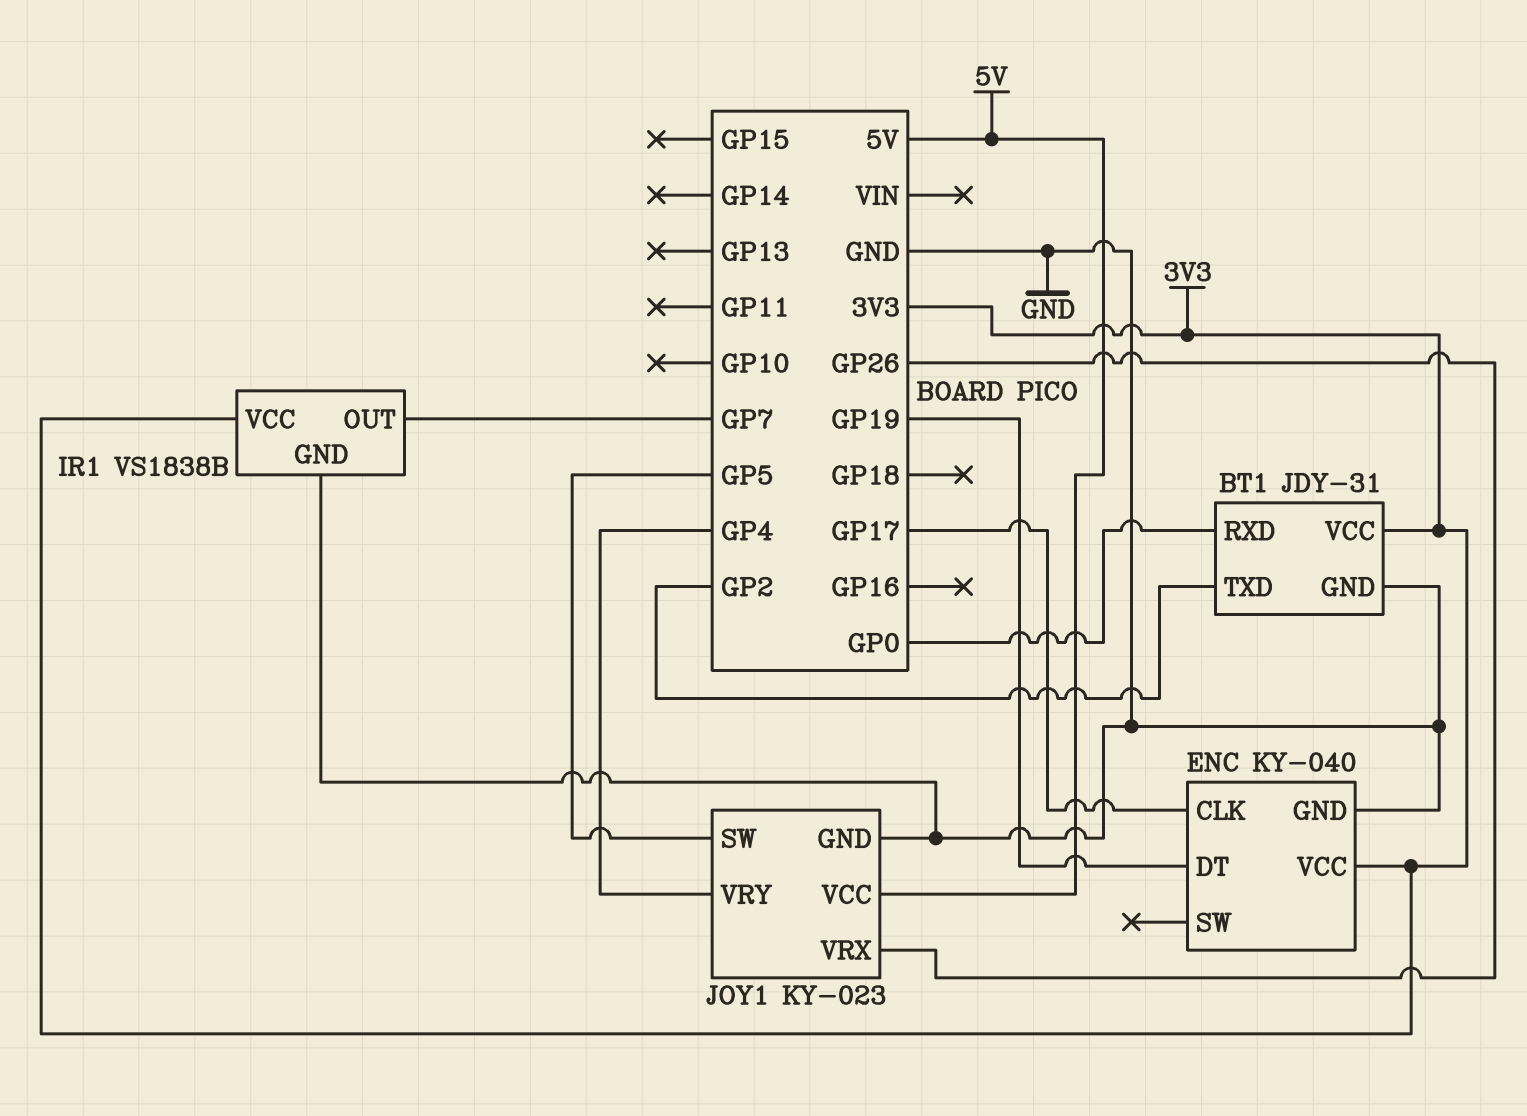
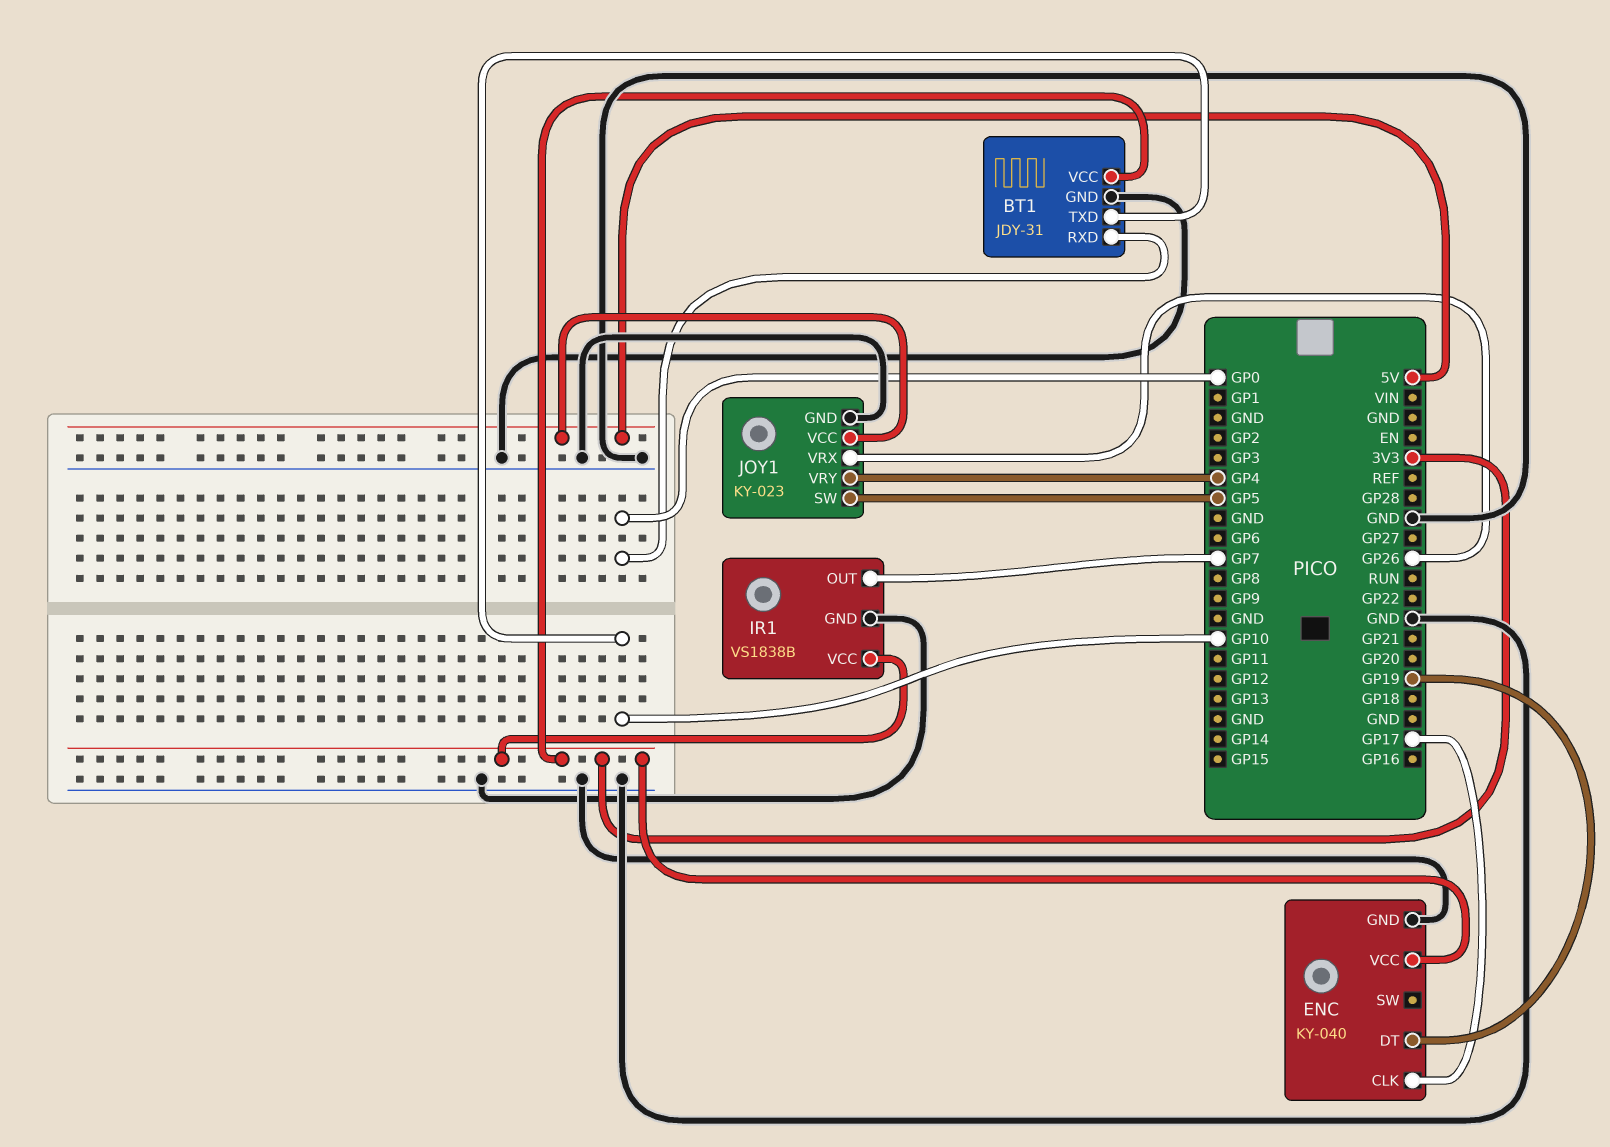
BT1 pin TXD: GP2 -> GP10

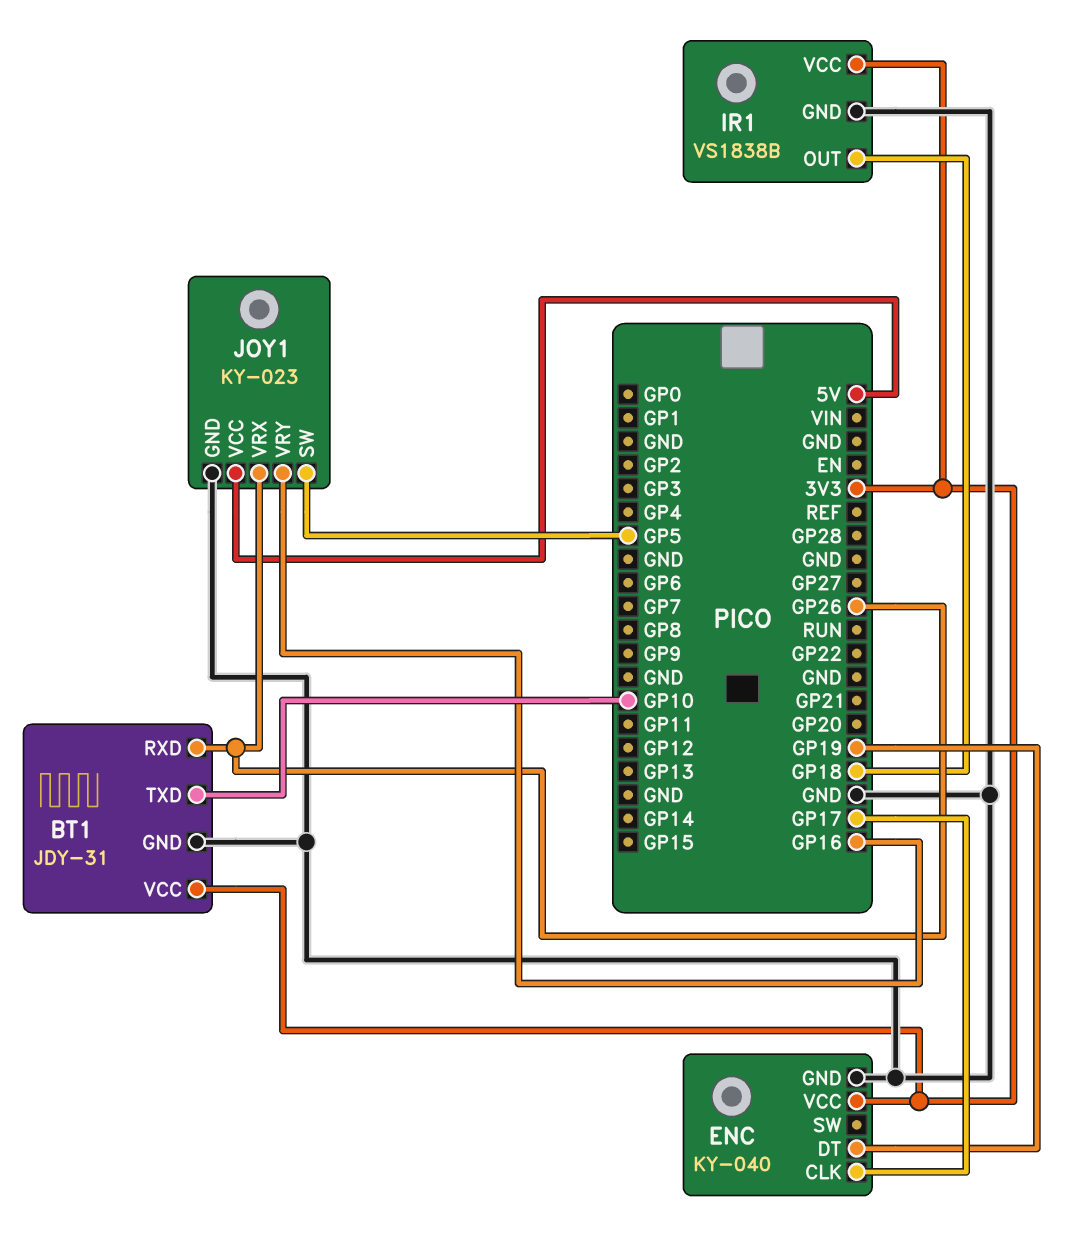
BT1 pin RXD: GP0 -> GP26
IR1 pin OUT: GP7 -> GP18
JOY1 pin VRY: GP4 -> GP16

